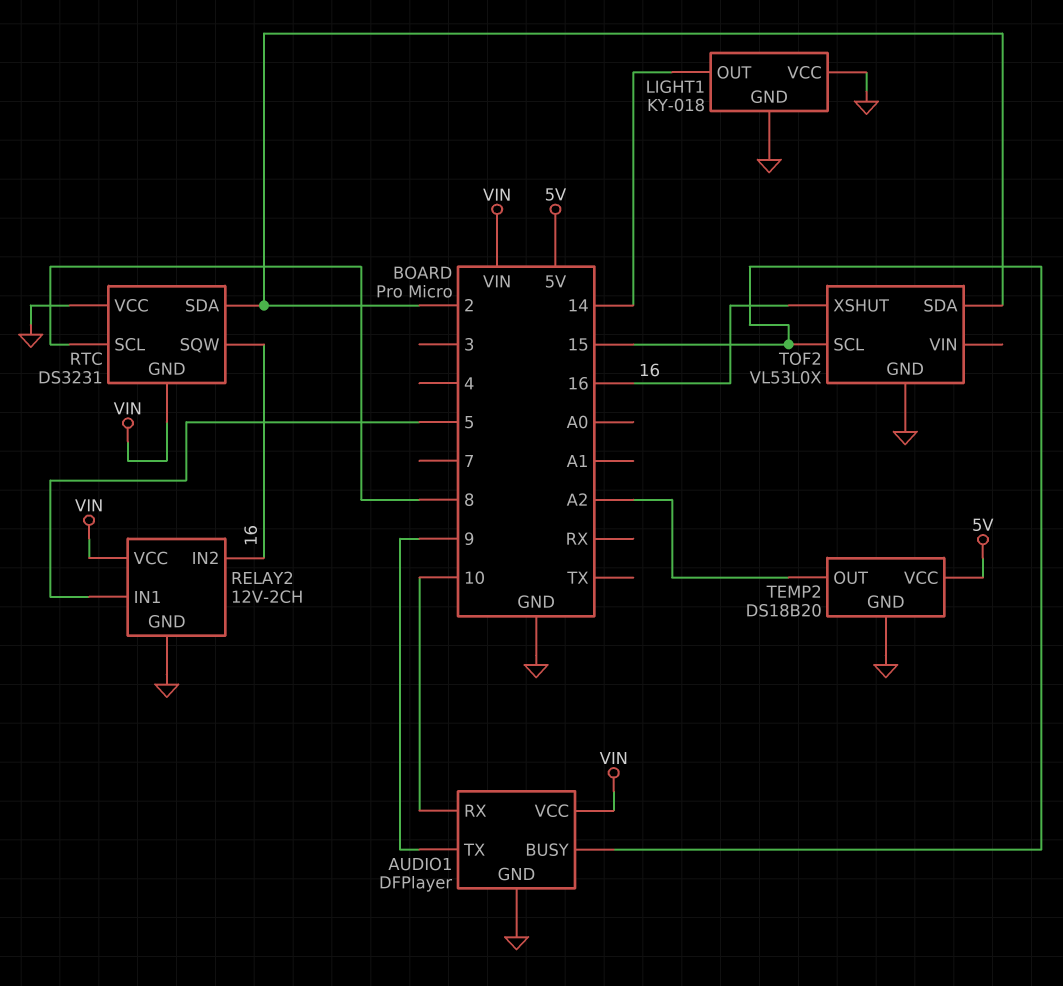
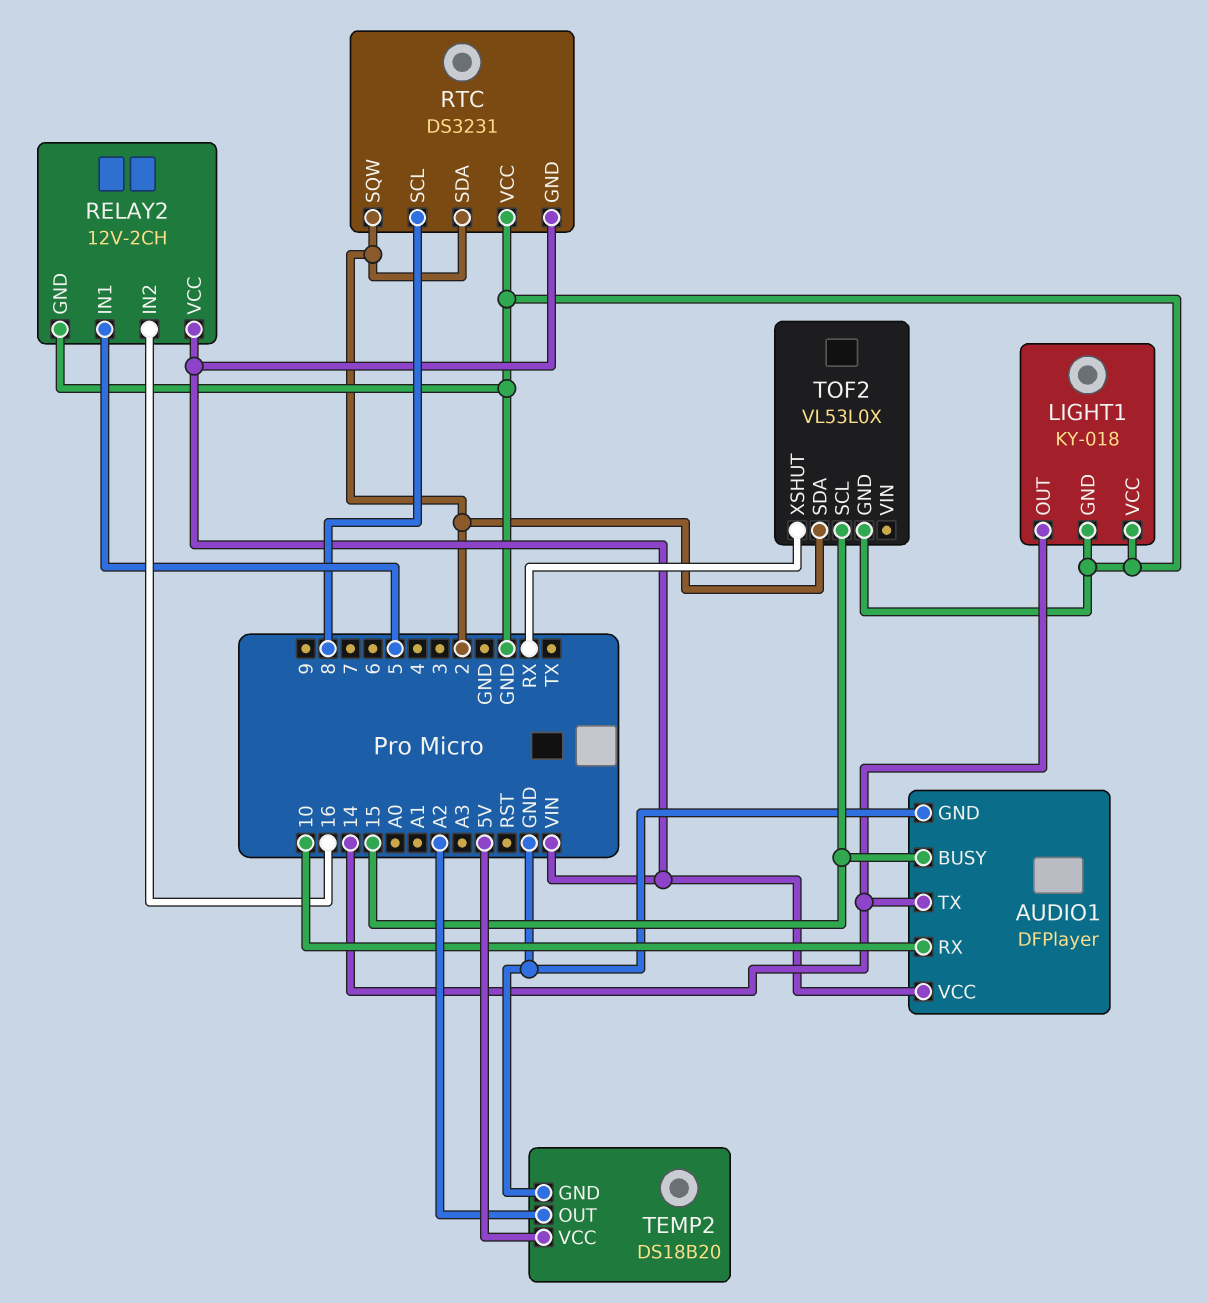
AUDIO1 pin TX: 9 -> 14
RTC pin SQW: 16 -> 2
TOF2 pin XSHUT: 16 -> RX

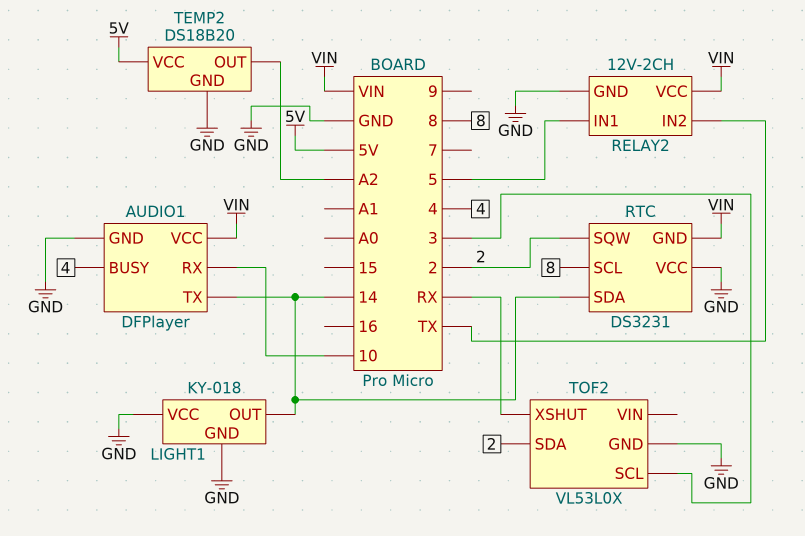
AUDIO1 pin BUSY: 15 -> 4
RELAY2 pin IN2: 16 -> TX
RTC pin SDA: 2 -> 14
TOF2 pin SCL: 15 -> 3

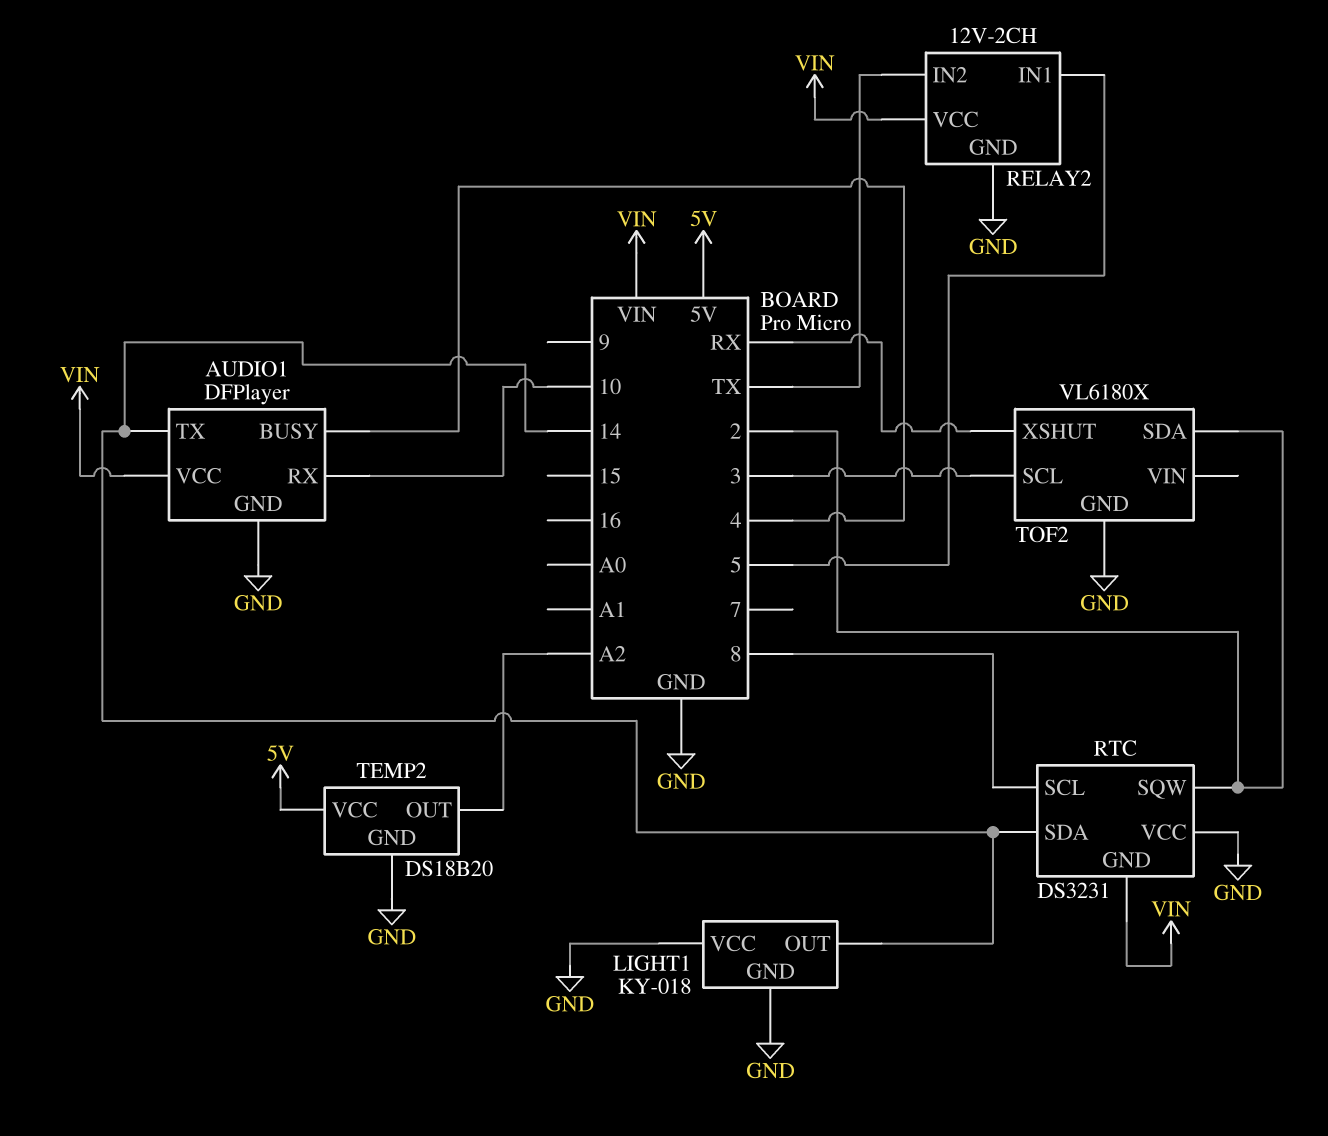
TOF2: VL53L0X -> VL6180X

